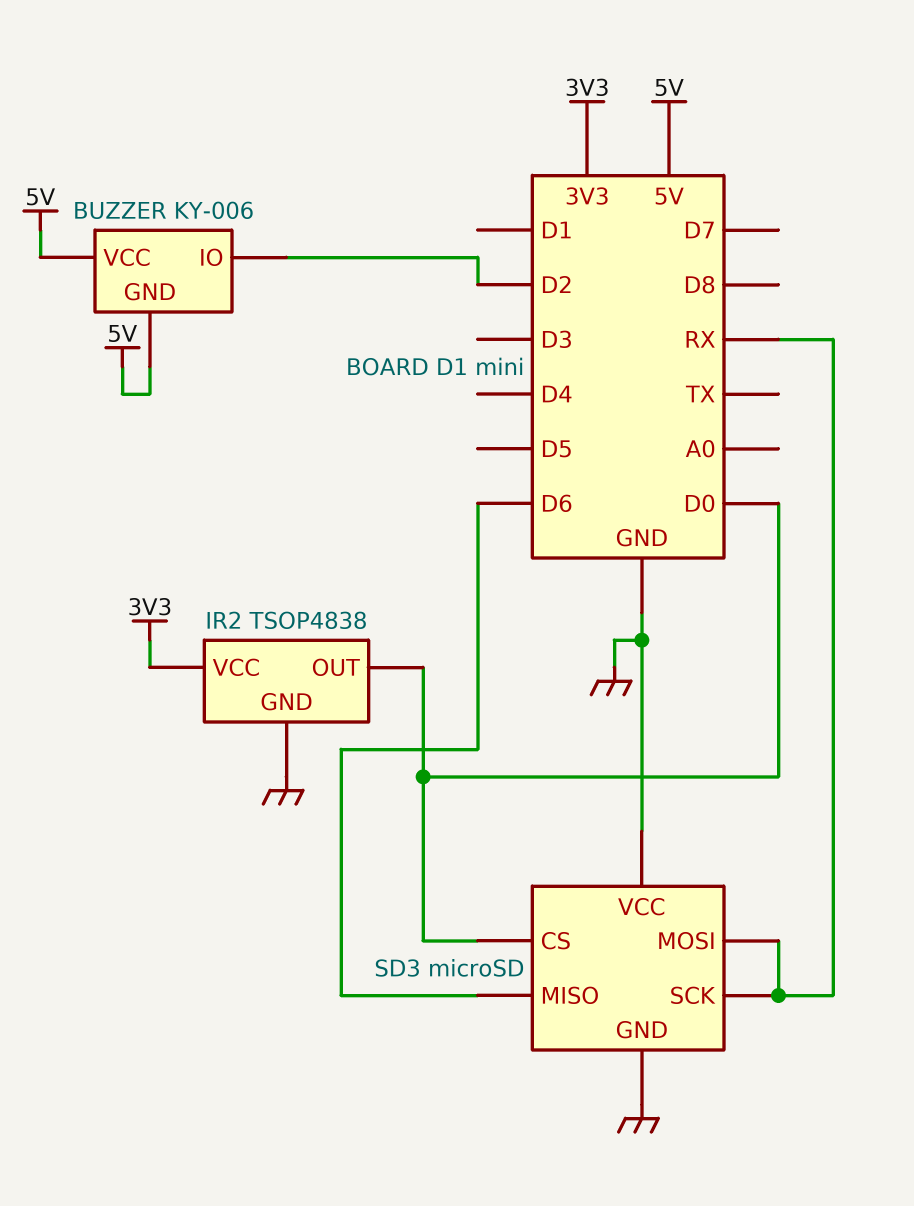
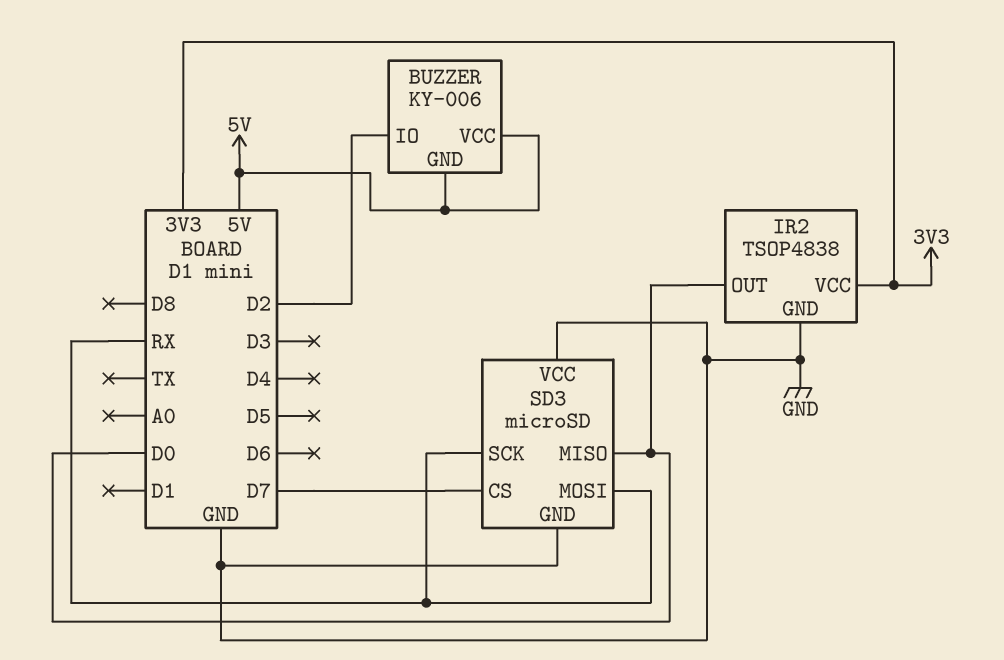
SD3 pin CS: D0 -> D7
SD3 pin MISO: D6 -> D0

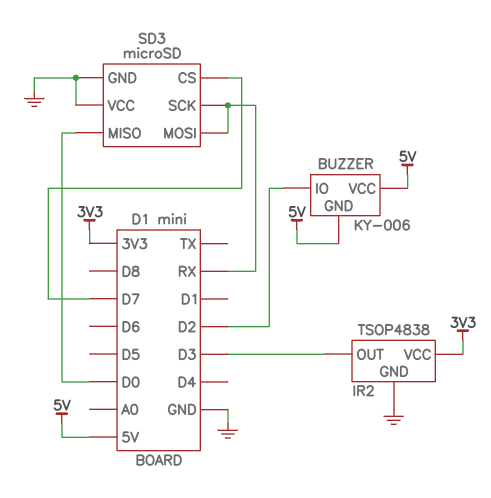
IR2 pin OUT: D0 -> D3

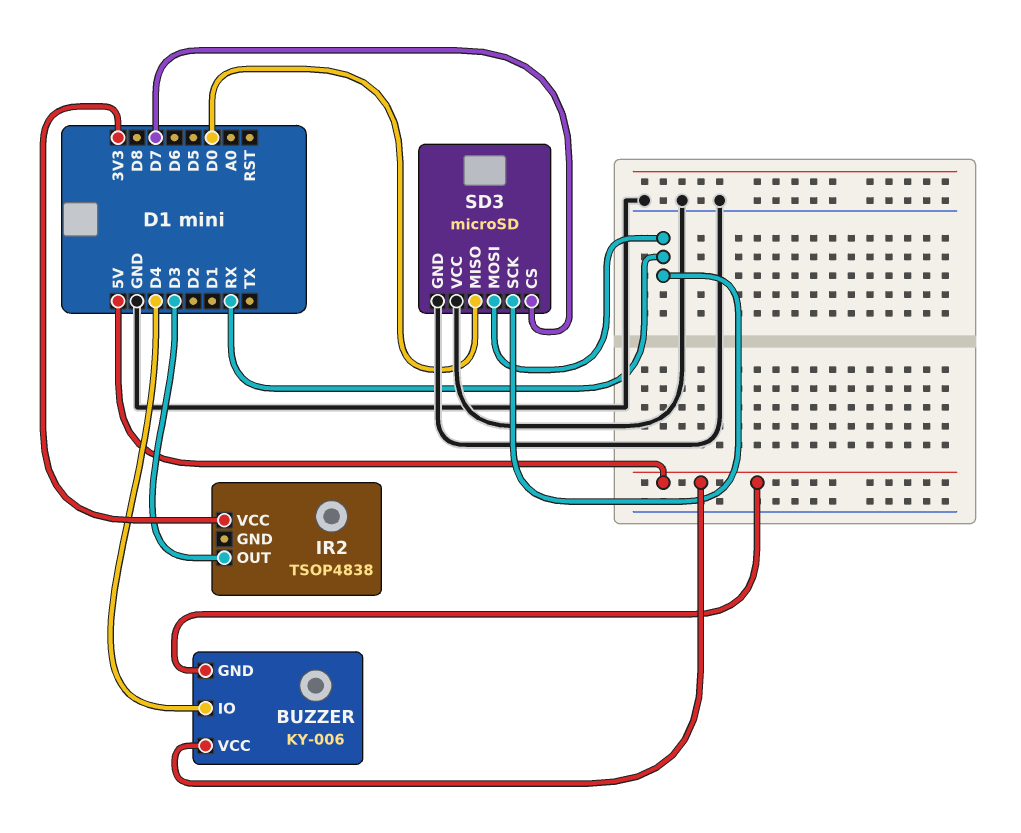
BUZZER pin IO: D2 -> D4
IR2 pin GND: GND -> none

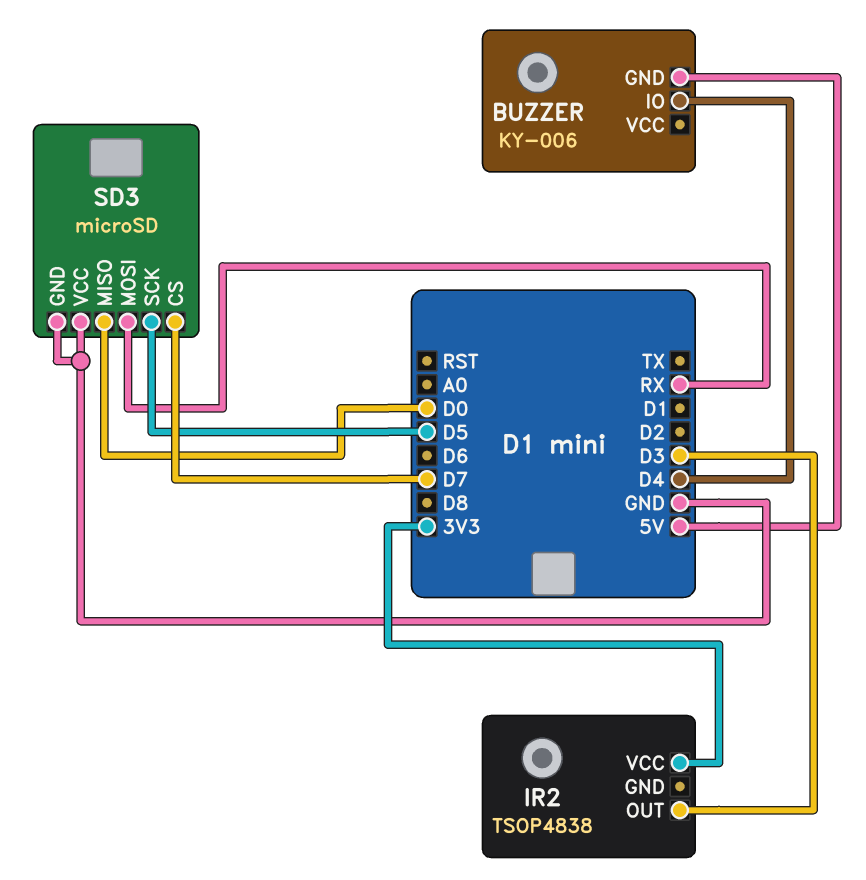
BUZZER pin VCC: 5V -> none
SD3 pin SCK: RX -> D5

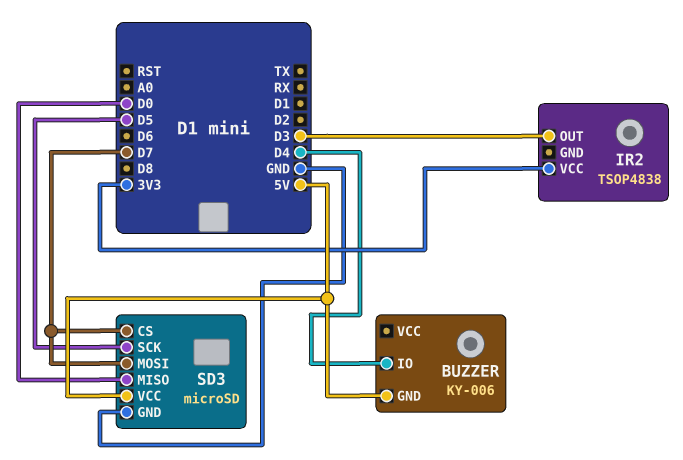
SD3 pin MOSI: RX -> D7
SD3 pin VCC: GND -> 5V

